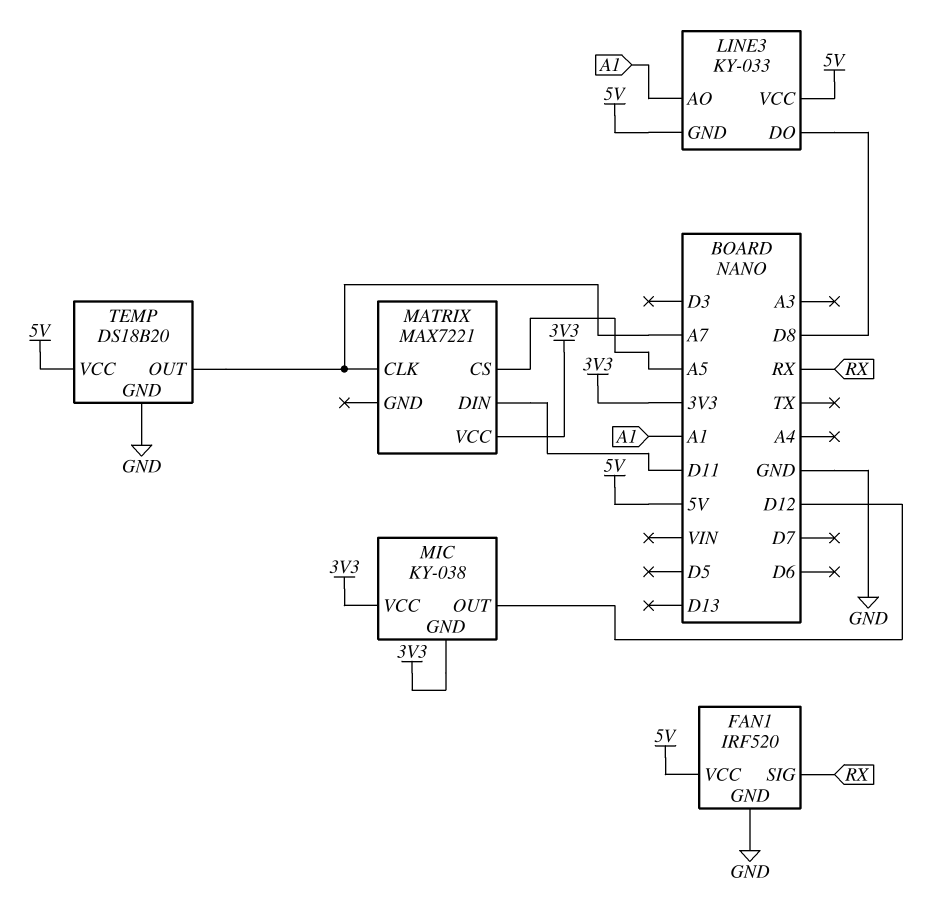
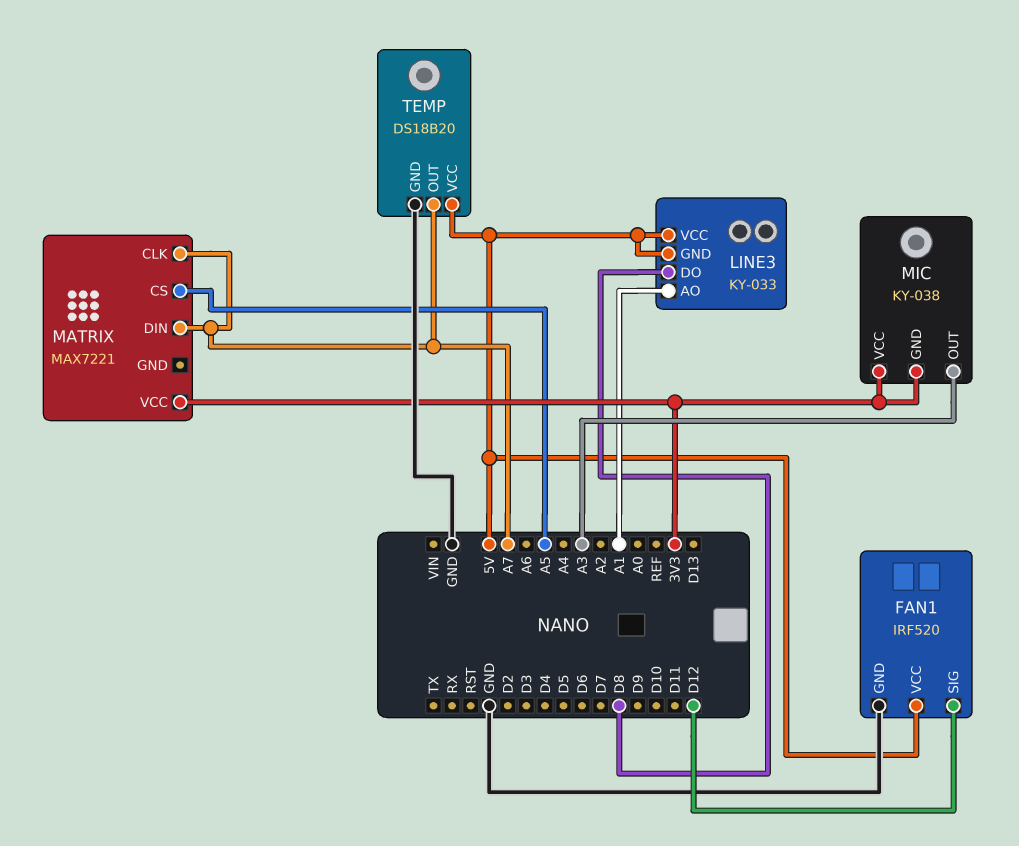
FAN1 pin SIG: RX -> D12
MATRIX pin DIN: D11 -> A7
MIC pin OUT: D12 -> A3

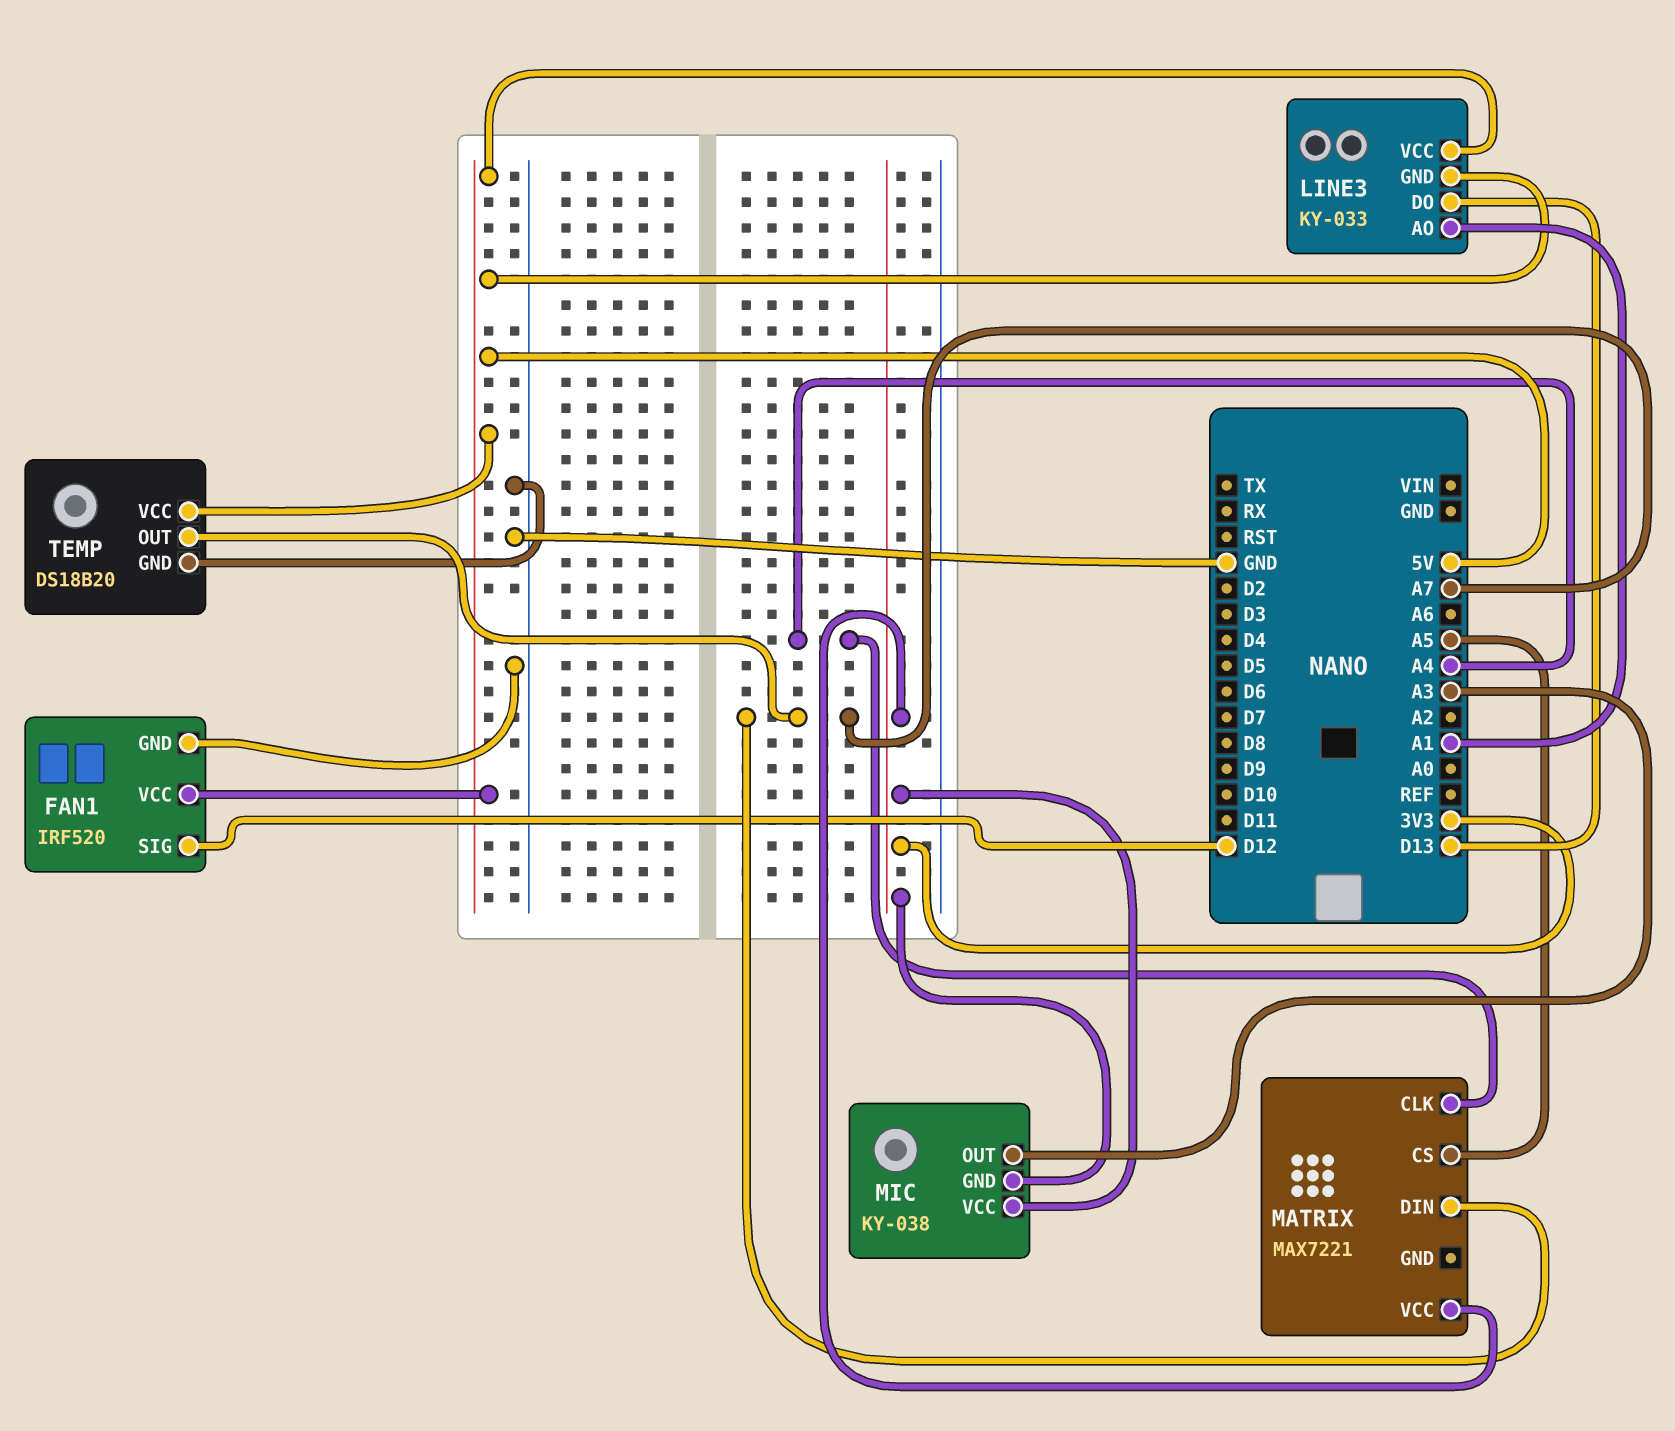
LINE3 pin DO: D8 -> D13
MATRIX pin CLK: A7 -> A4

